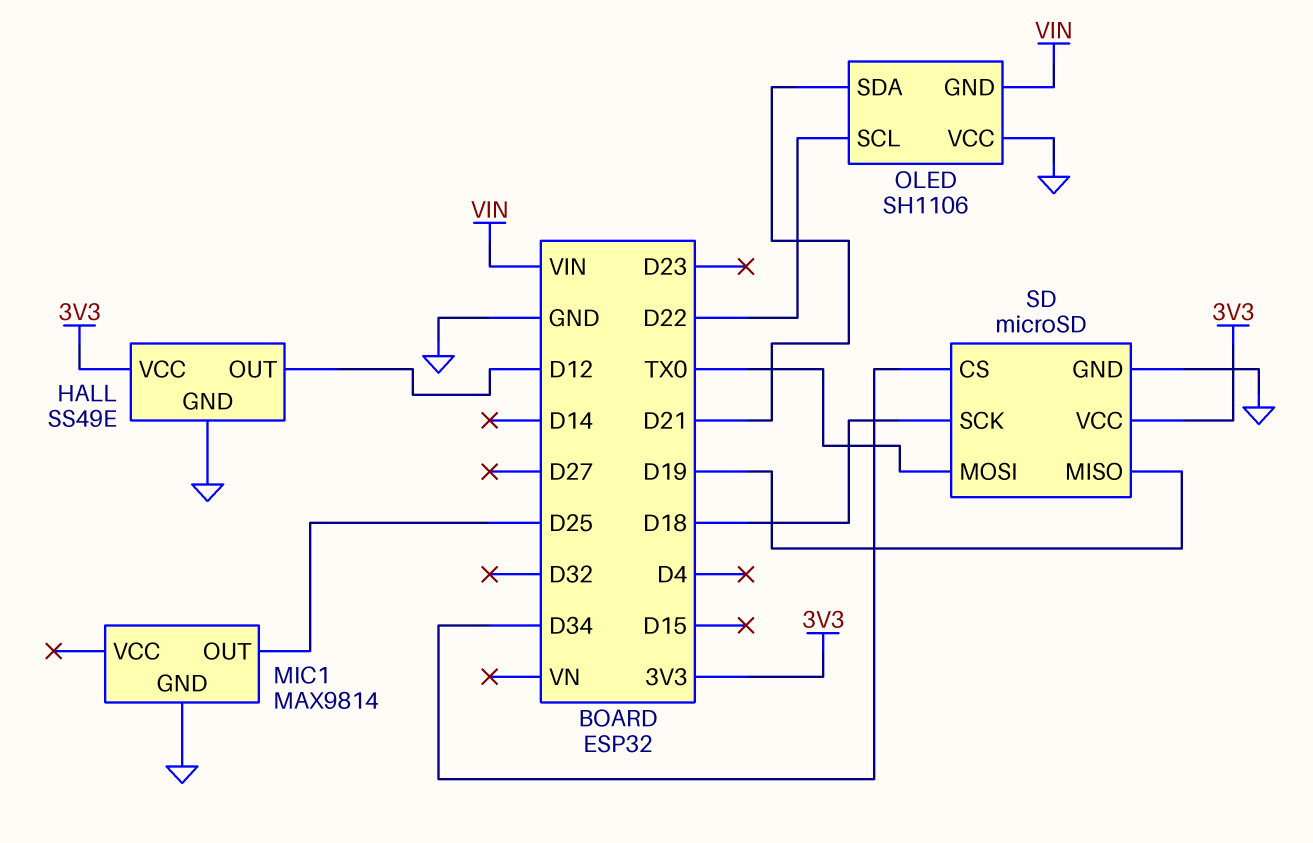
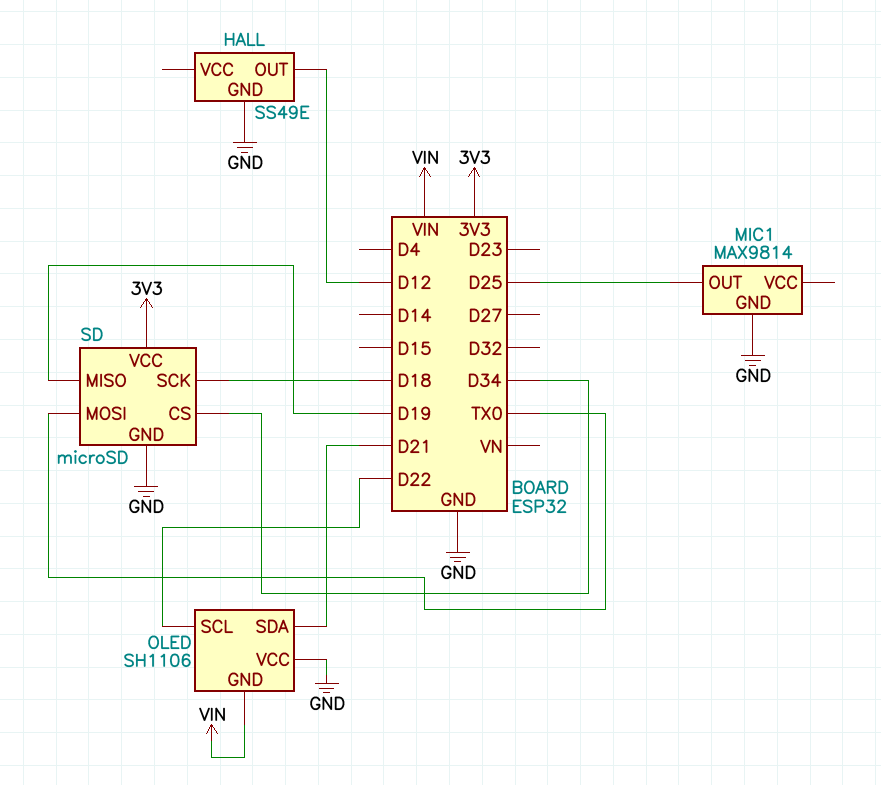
HALL pin VCC: 3V3 -> none

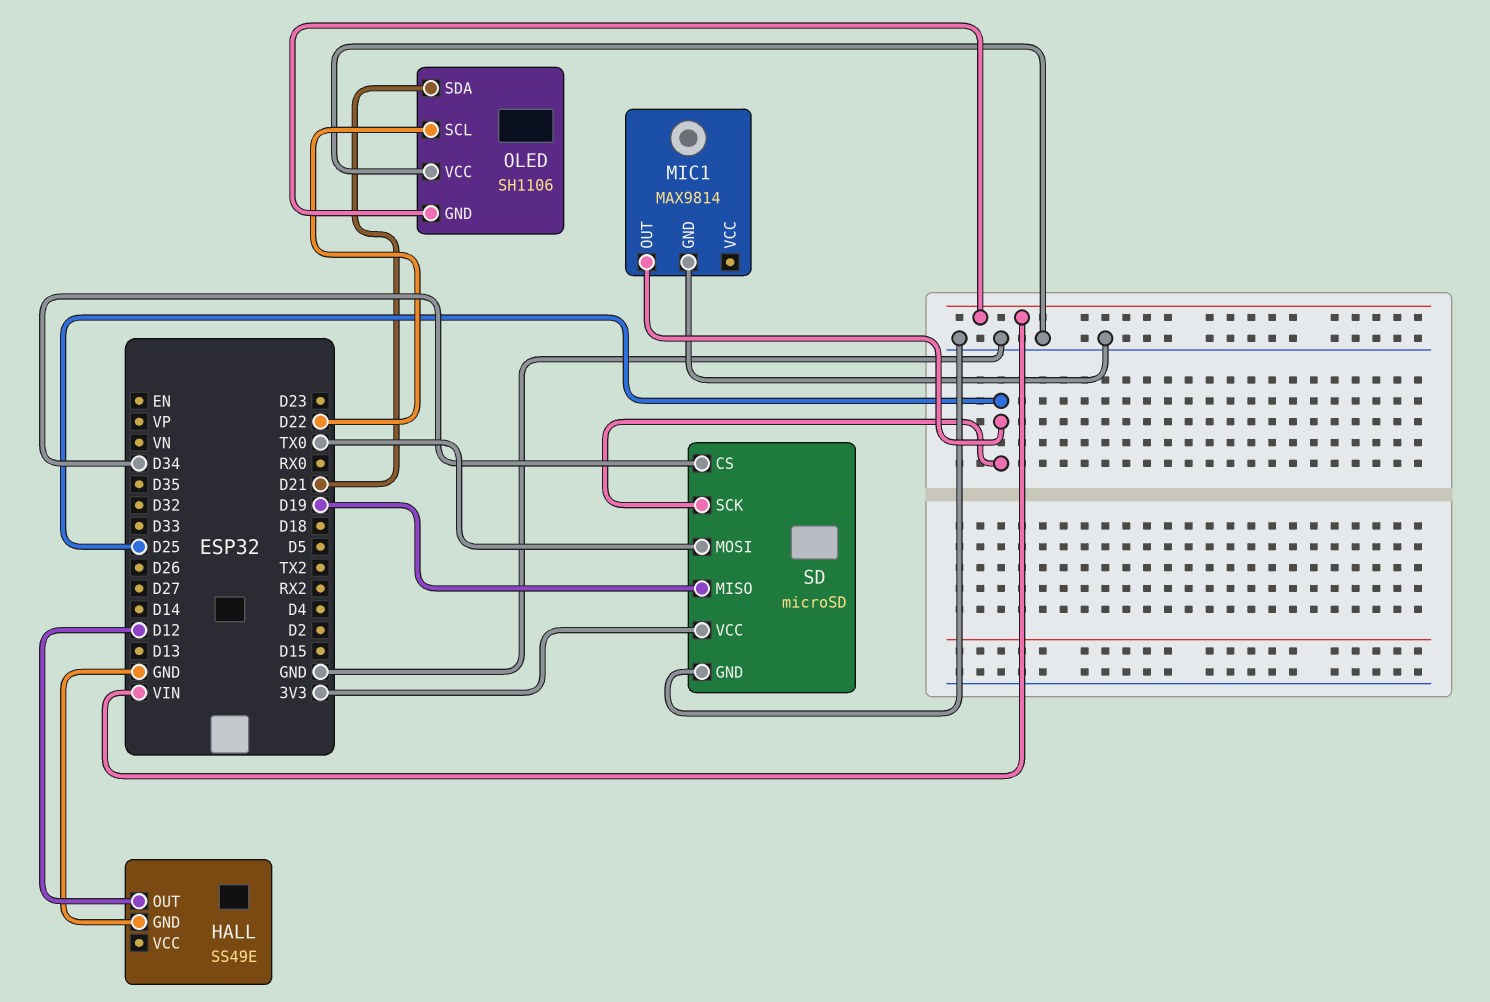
SD pin SCK: D18 -> D25

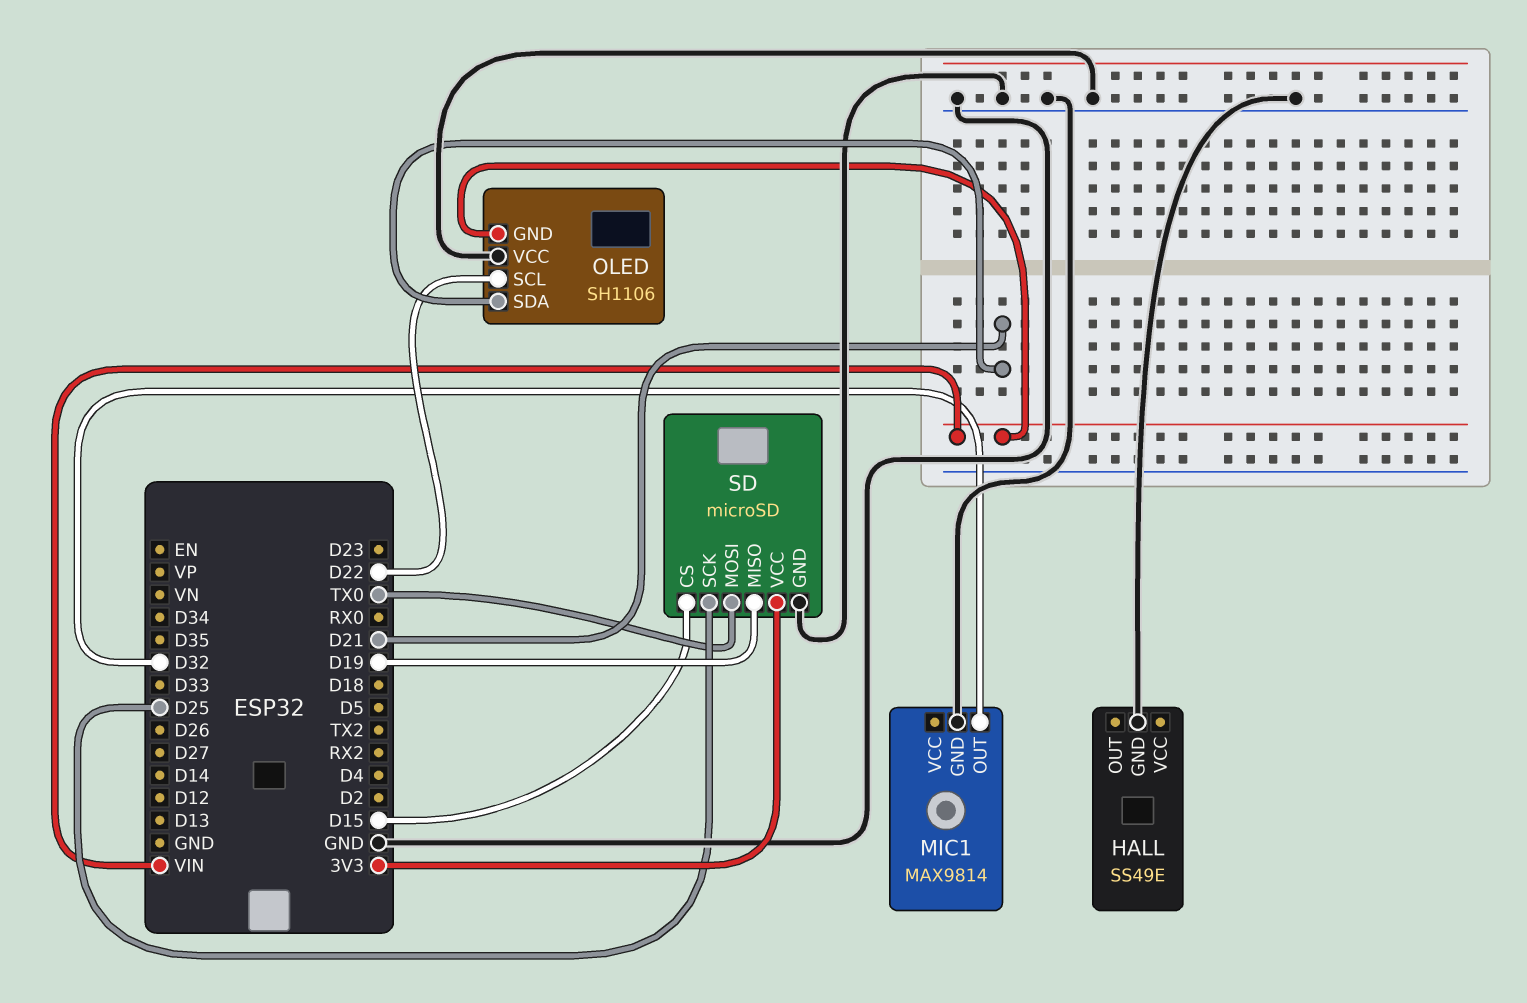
HALL pin OUT: D12 -> none
MIC1 pin OUT: D25 -> D32
SD pin CS: D34 -> D15

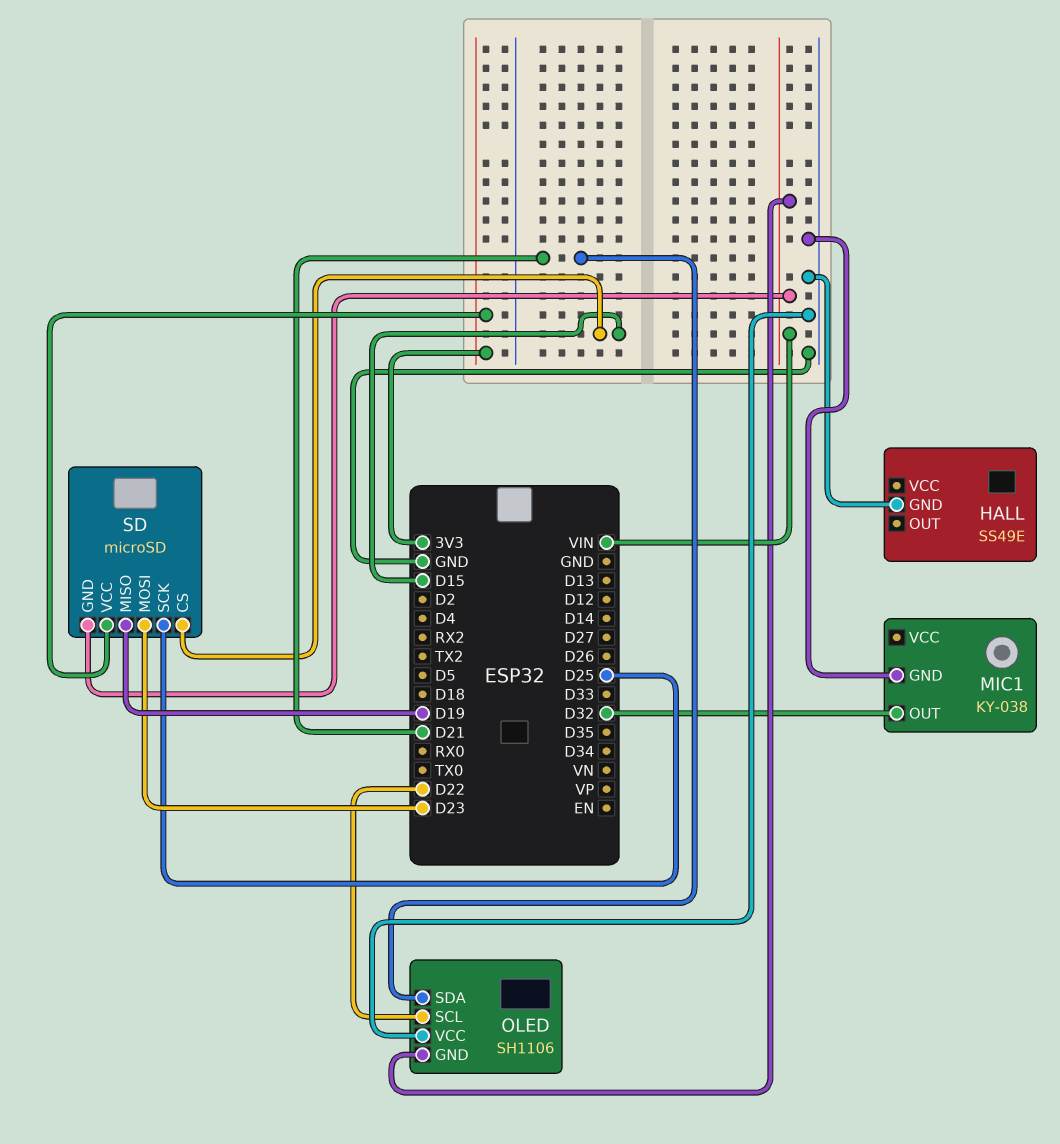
MIC1: MAX9814 -> KY-038
SD pin GND: GND -> VIN
SD pin MOSI: TX0 -> D23

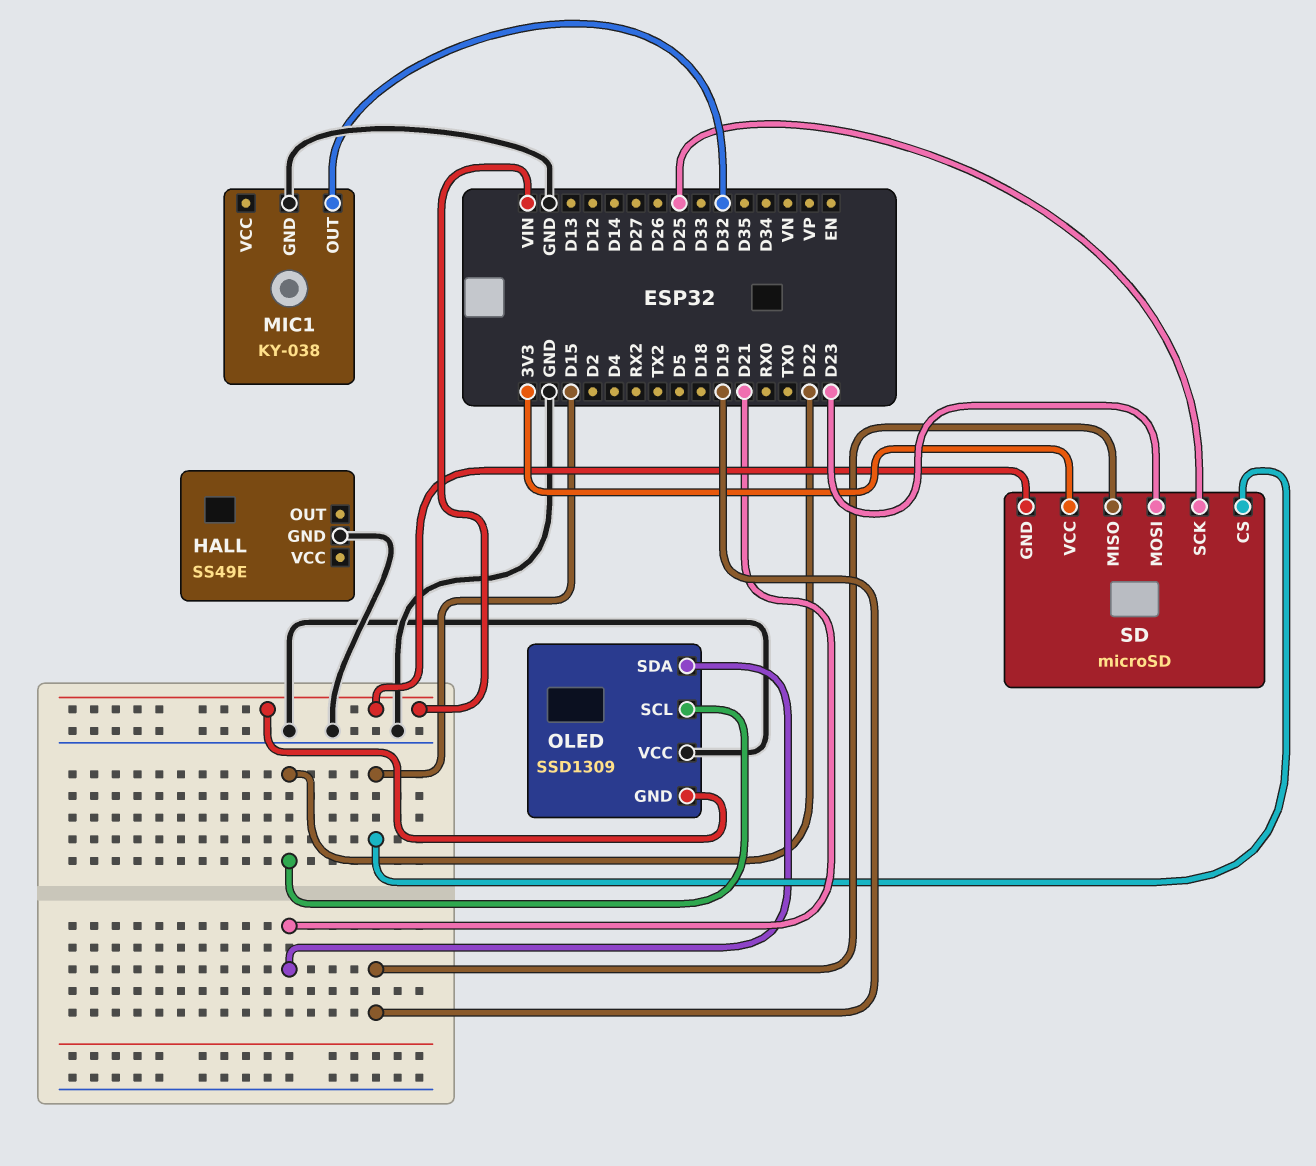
OLED: SH1106 -> SSD1309

